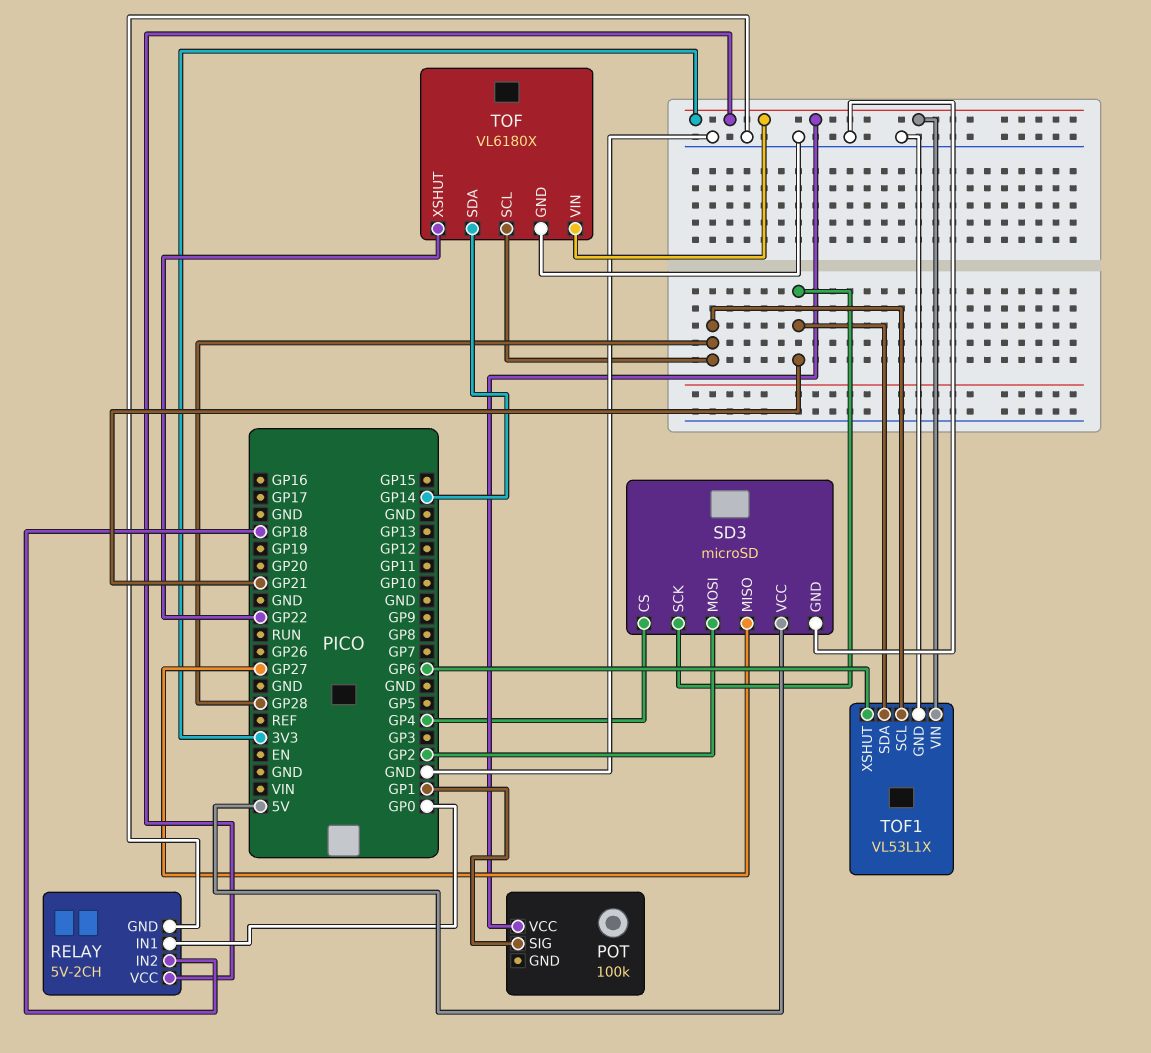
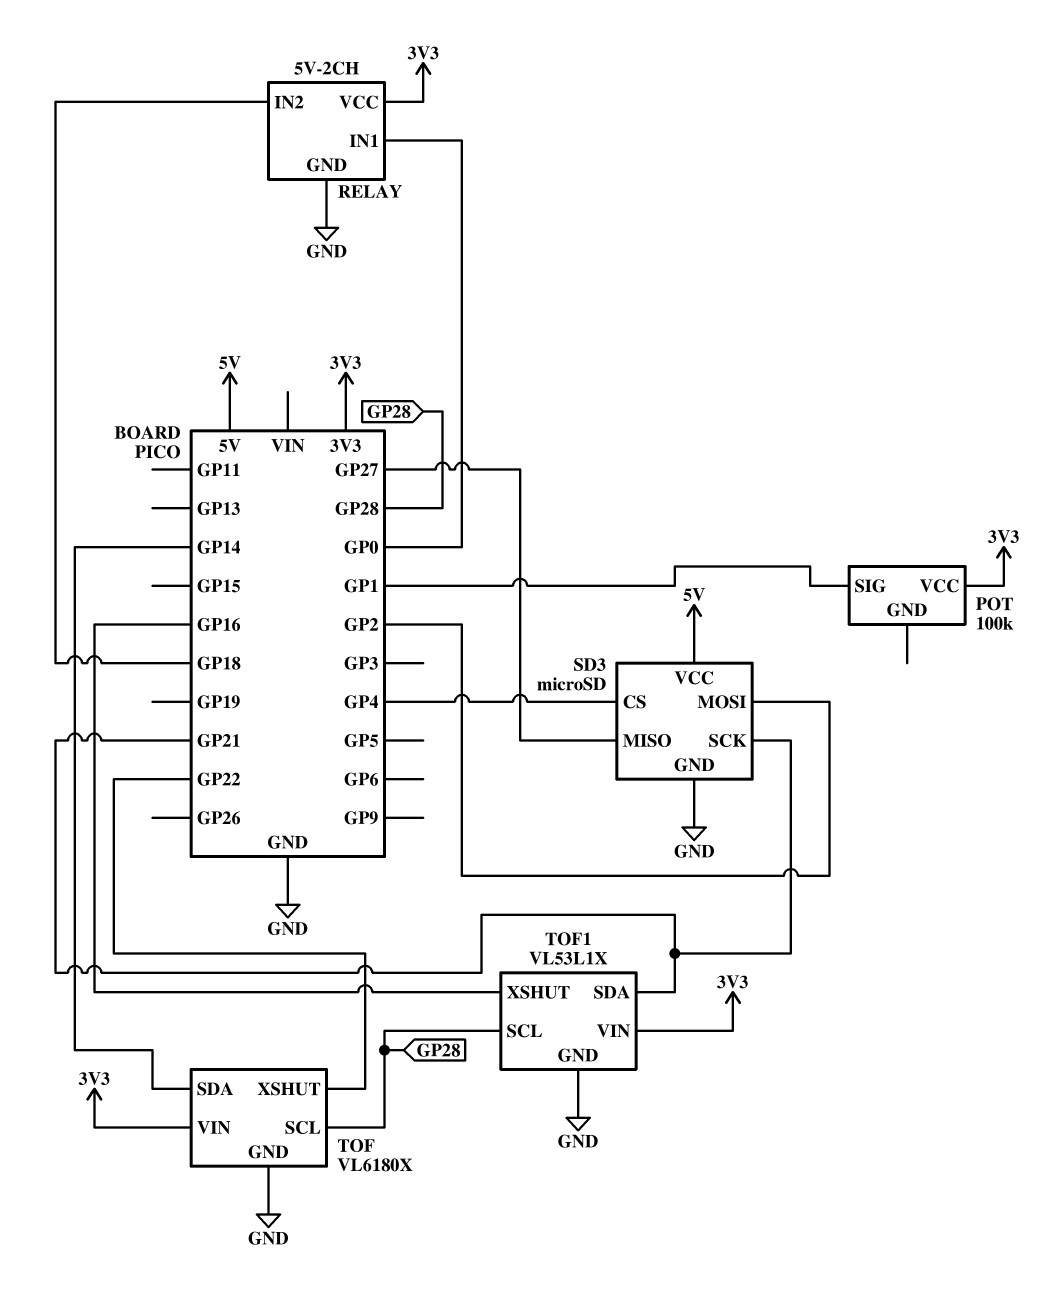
TOF1 pin XSHUT: GP6 -> GP16

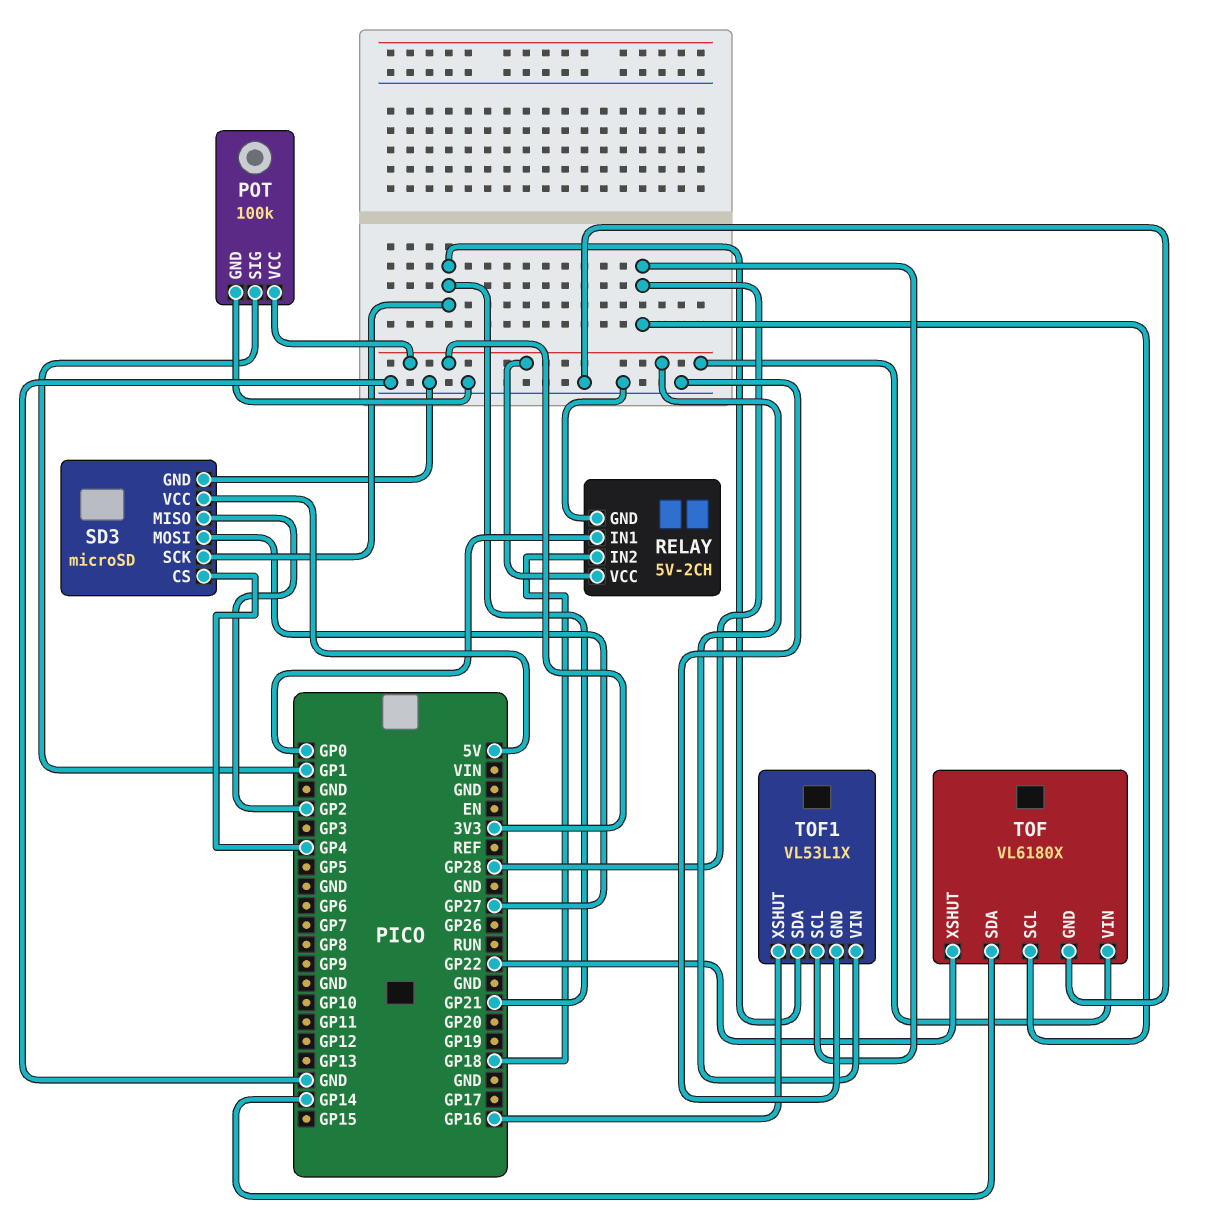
POT pin GND: none -> GND
SD3 pin MISO: GP27 -> GP2
SD3 pin MOSI: GP2 -> GP27

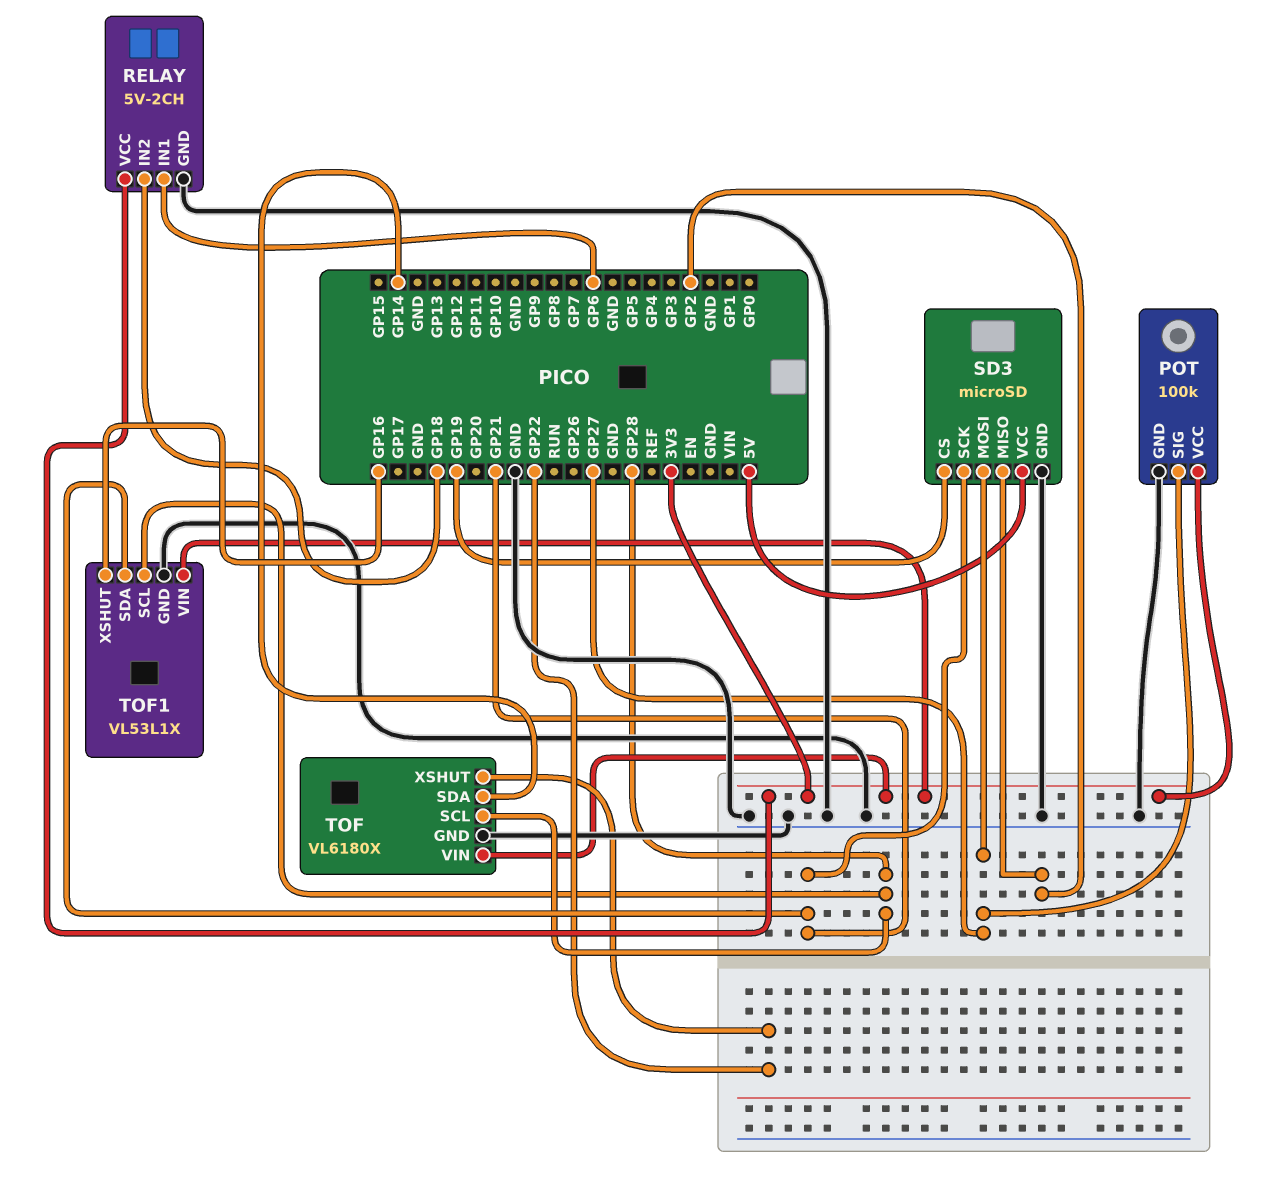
POT pin SIG: GP1 -> GP27
RELAY pin IN1: GP0 -> GP6
SD3 pin CS: GP4 -> GP19

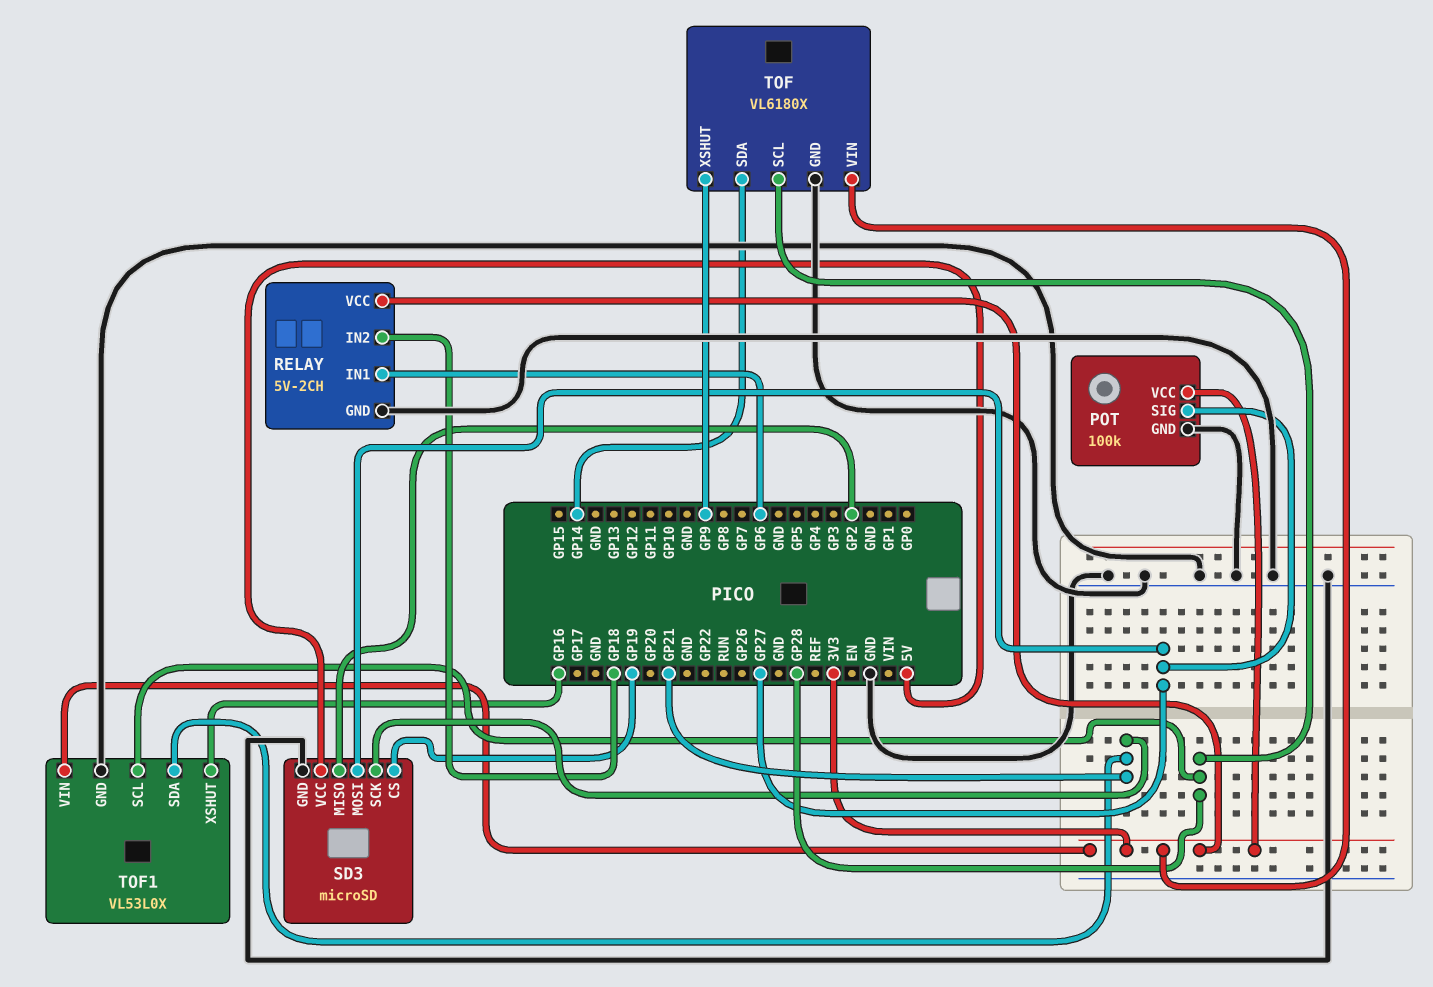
TOF pin XSHUT: GP22 -> GP9
TOF1: VL53L1X -> VL53L0X

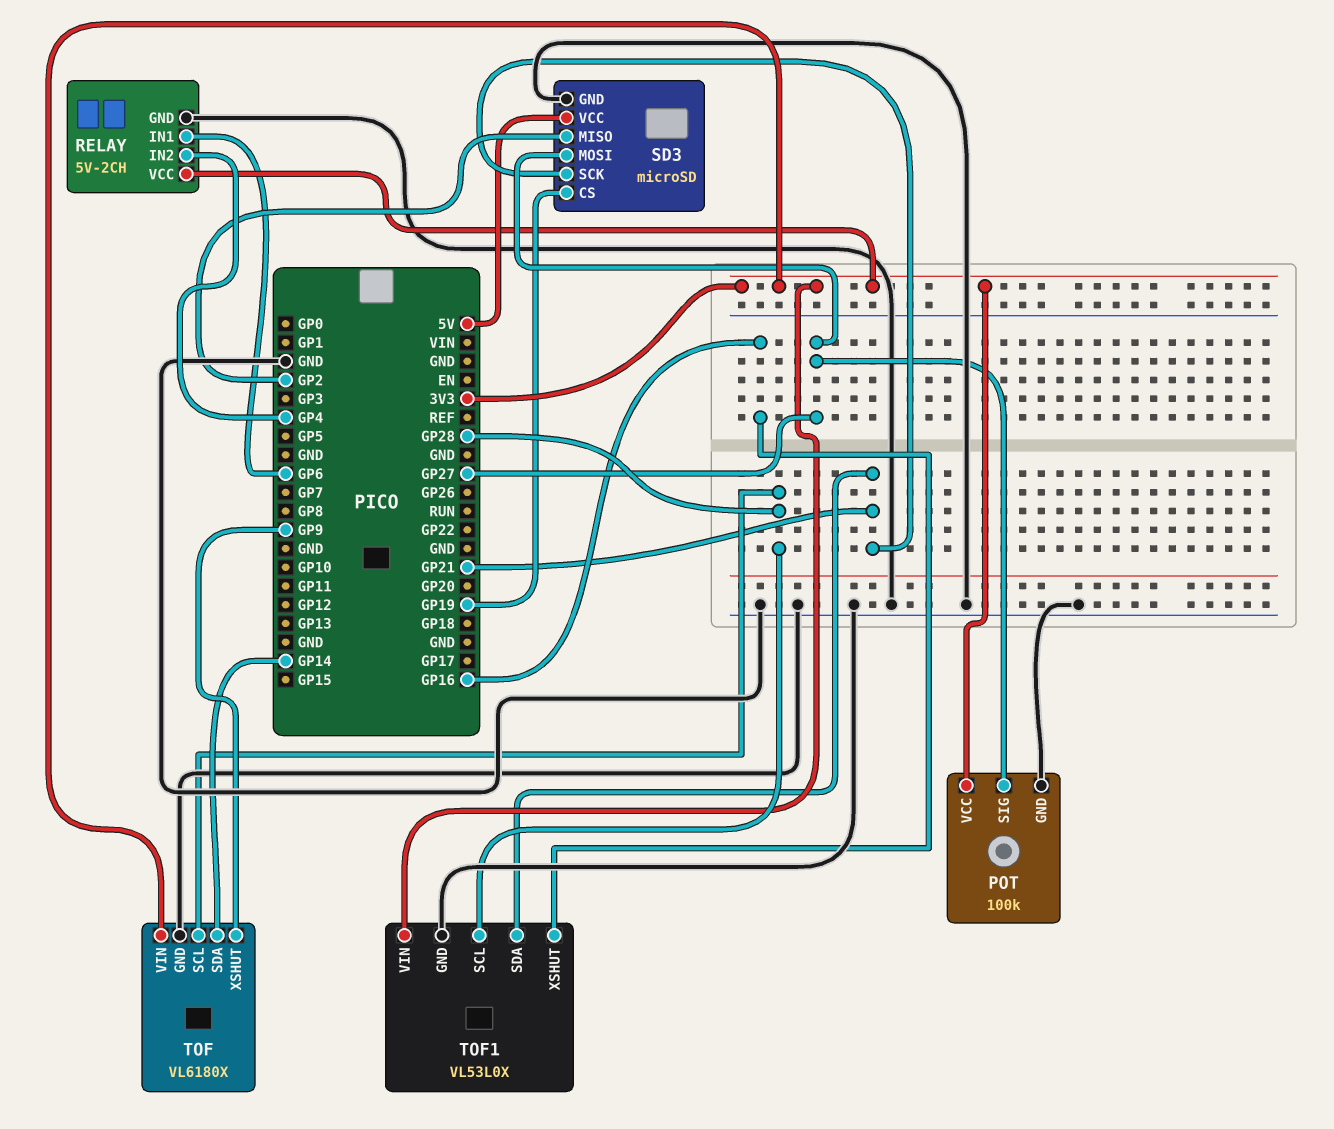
RELAY pin IN2: GP18 -> GP4

